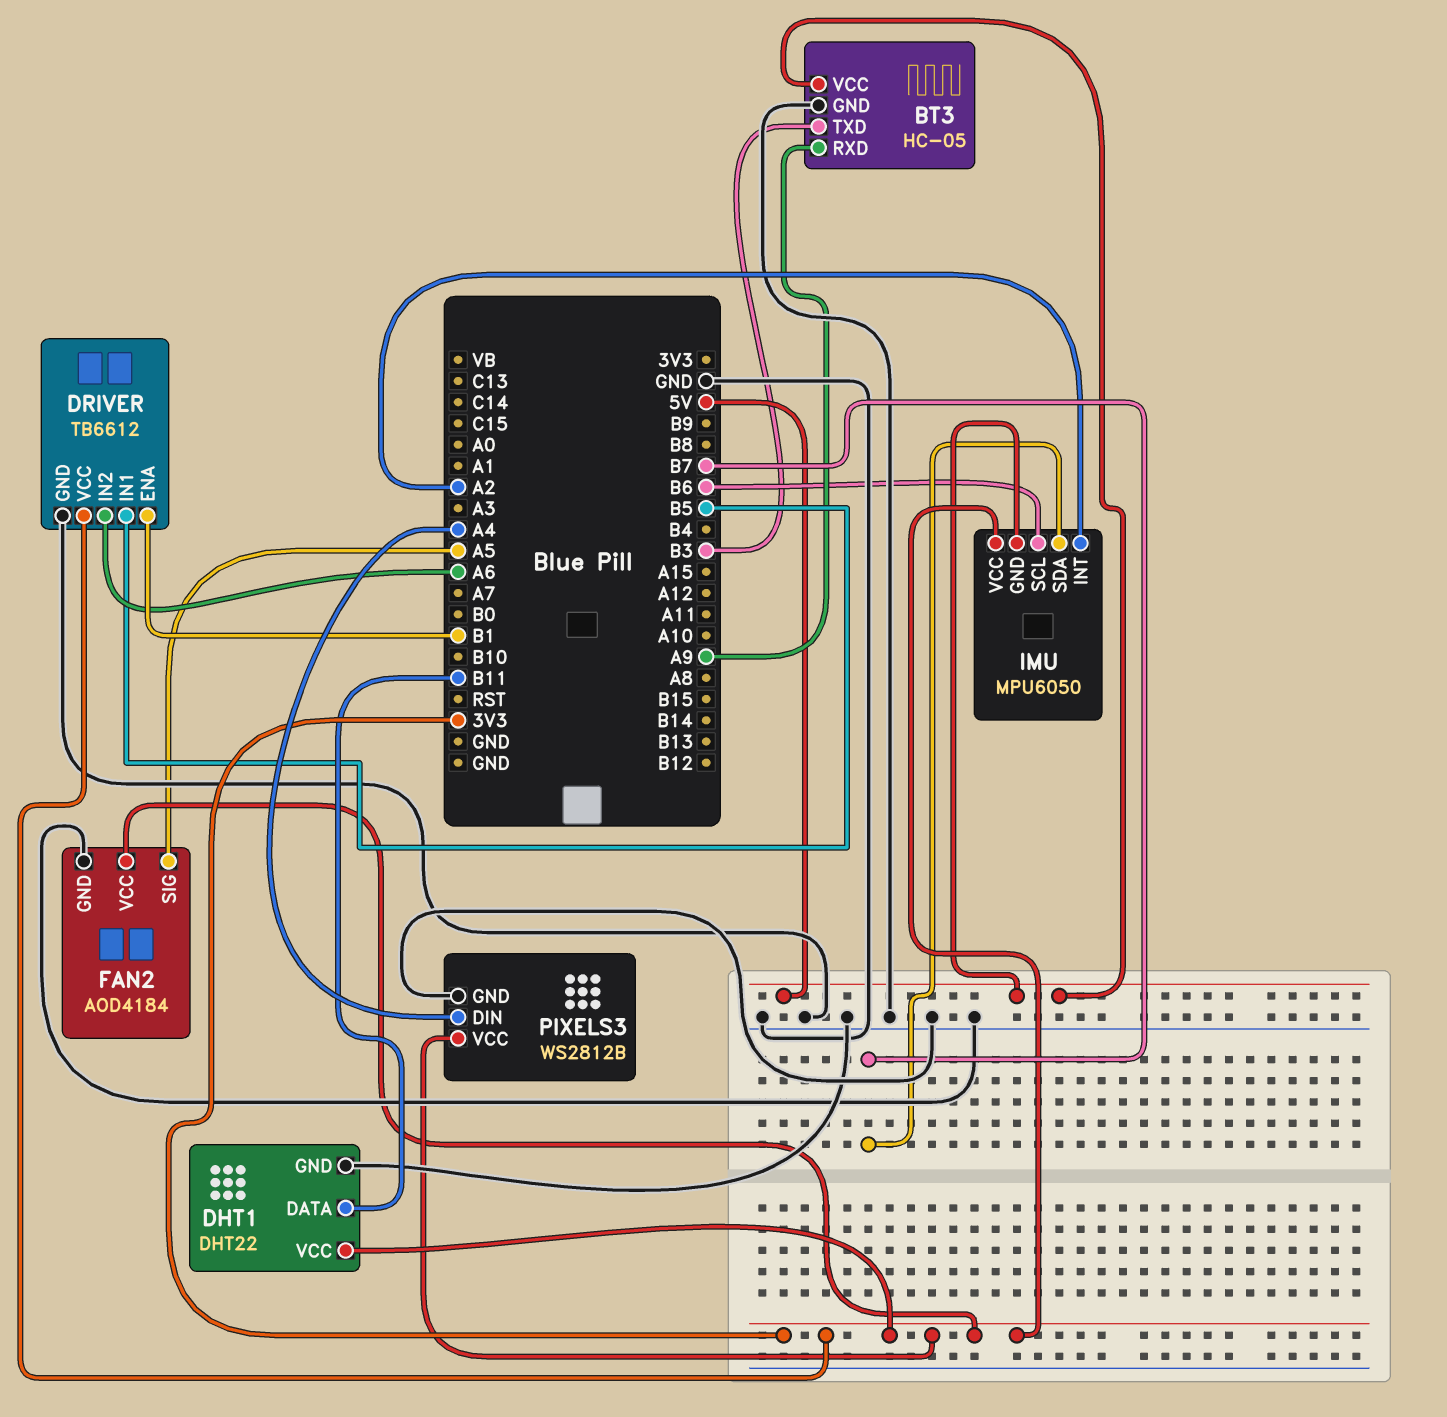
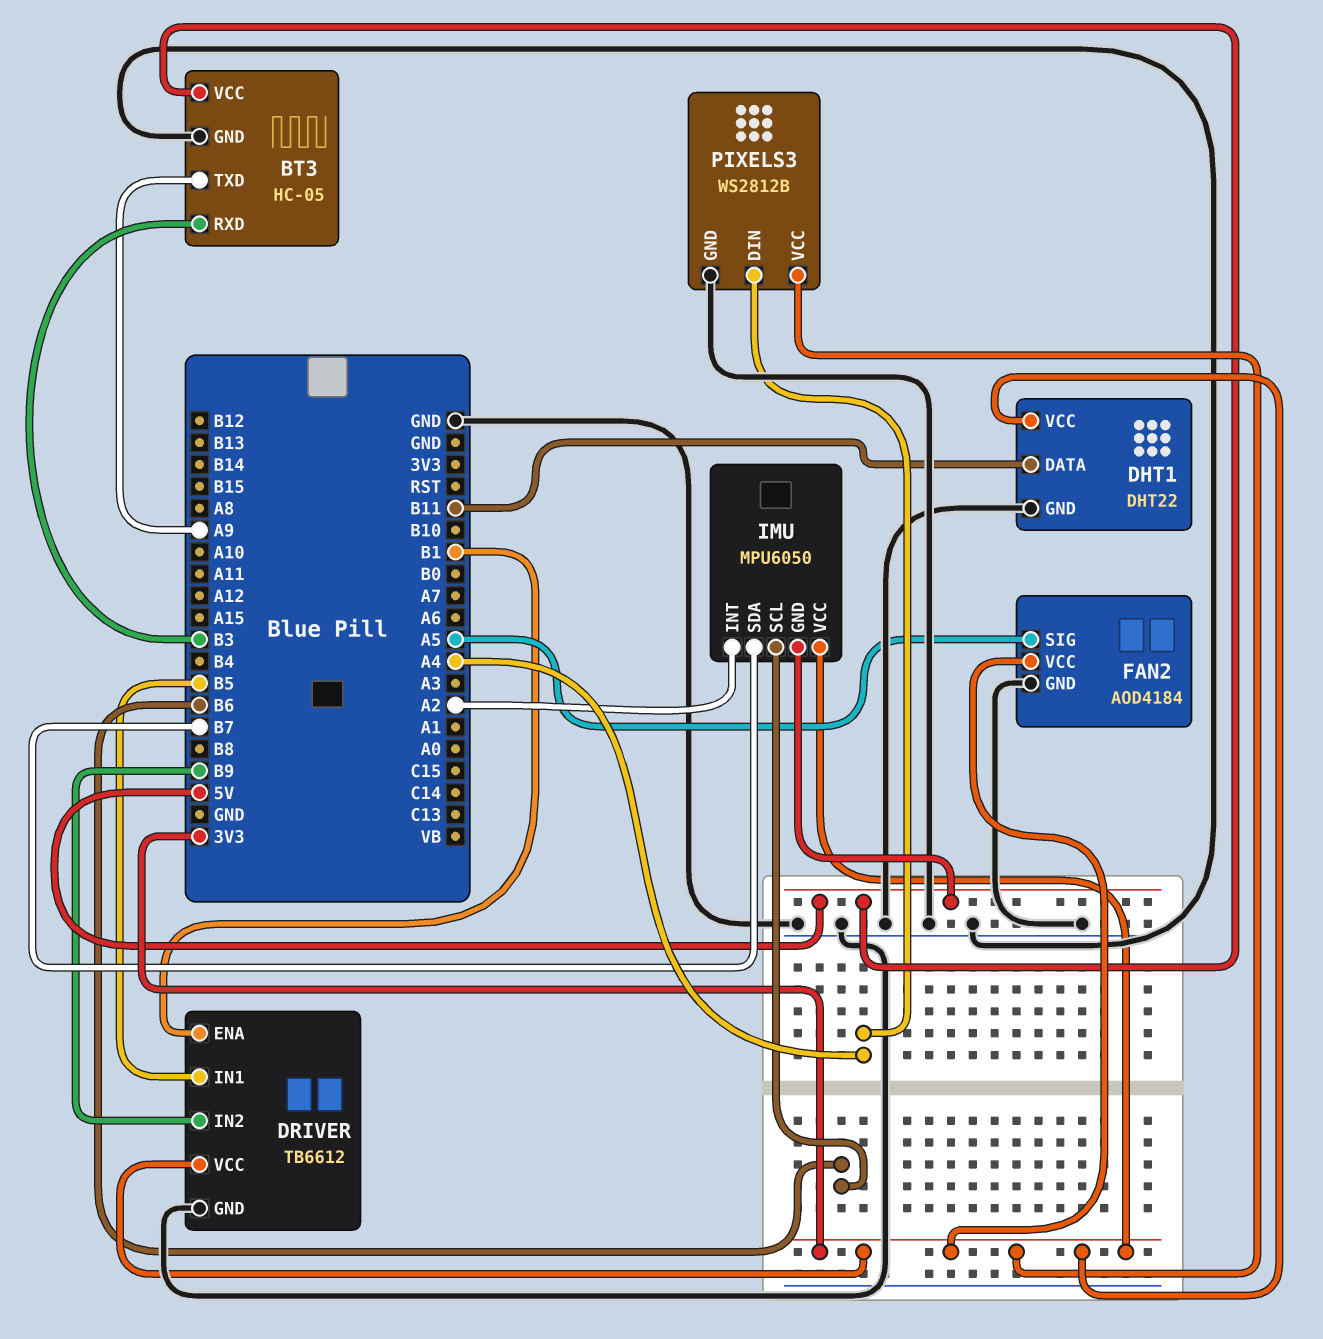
BT3 pin RXD: A9 -> B3
BT3 pin TXD: B3 -> A9
DRIVER pin IN2: A6 -> B9

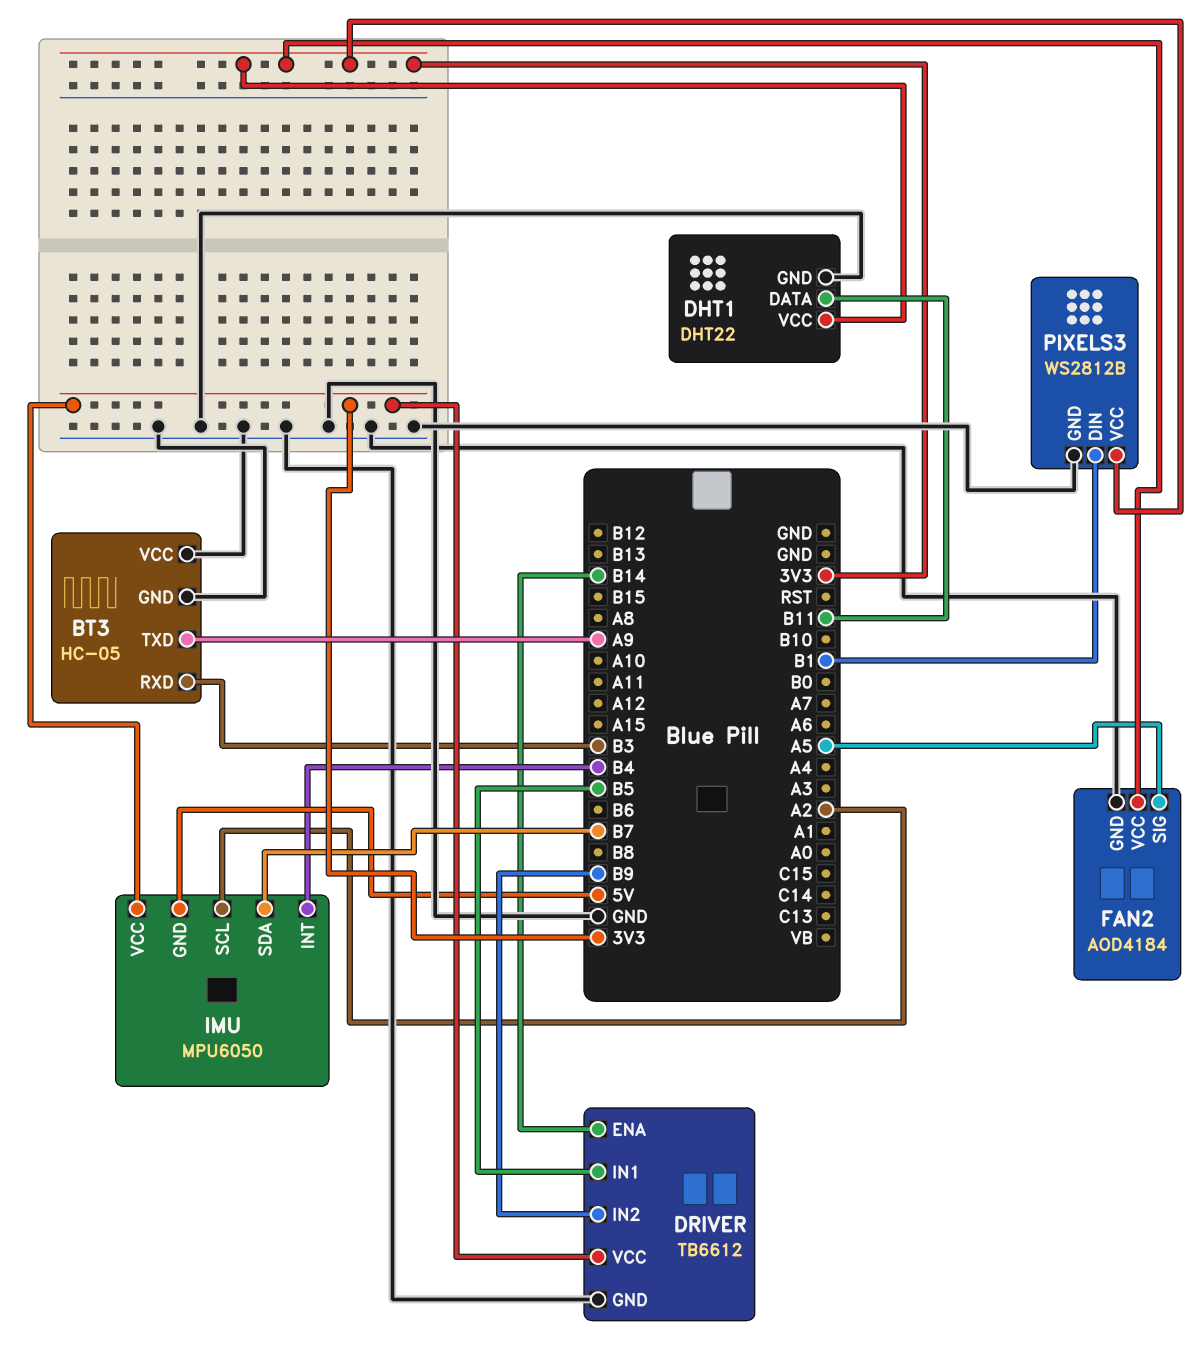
BT3 pin VCC: 5V -> GND
DRIVER pin ENA: B1 -> B14
IMU pin INT: A2 -> B4
IMU pin SCL: B6 -> A2
PIXELS3 pin DIN: A4 -> B1

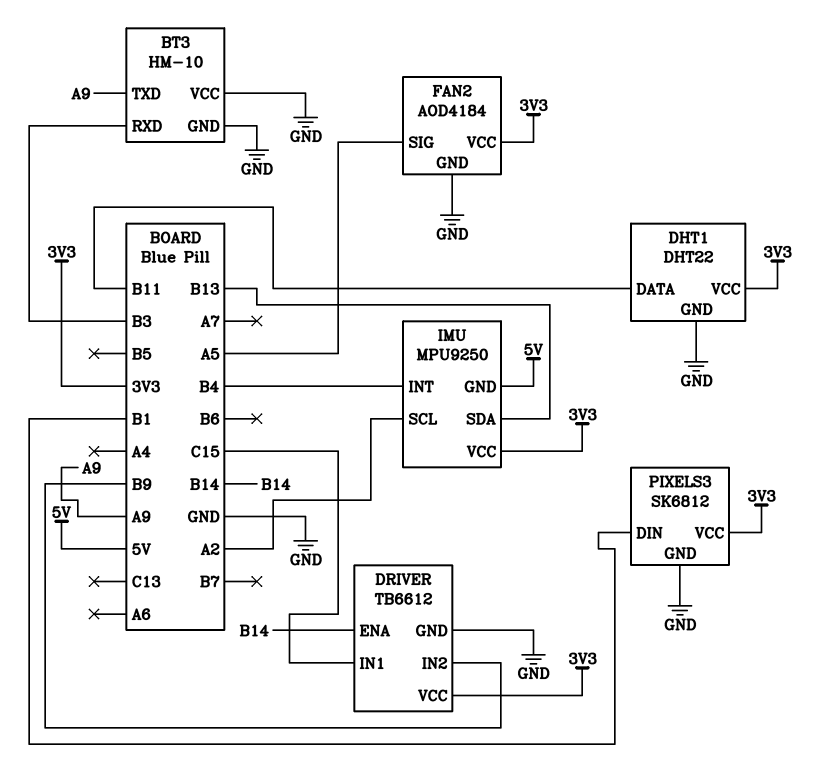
BT3: HC-05 -> HM-10
DRIVER pin IN1: B5 -> C15
IMU: MPU6050 -> MPU9250
IMU pin SDA: B7 -> B13
PIXELS3: WS2812B -> SK6812

